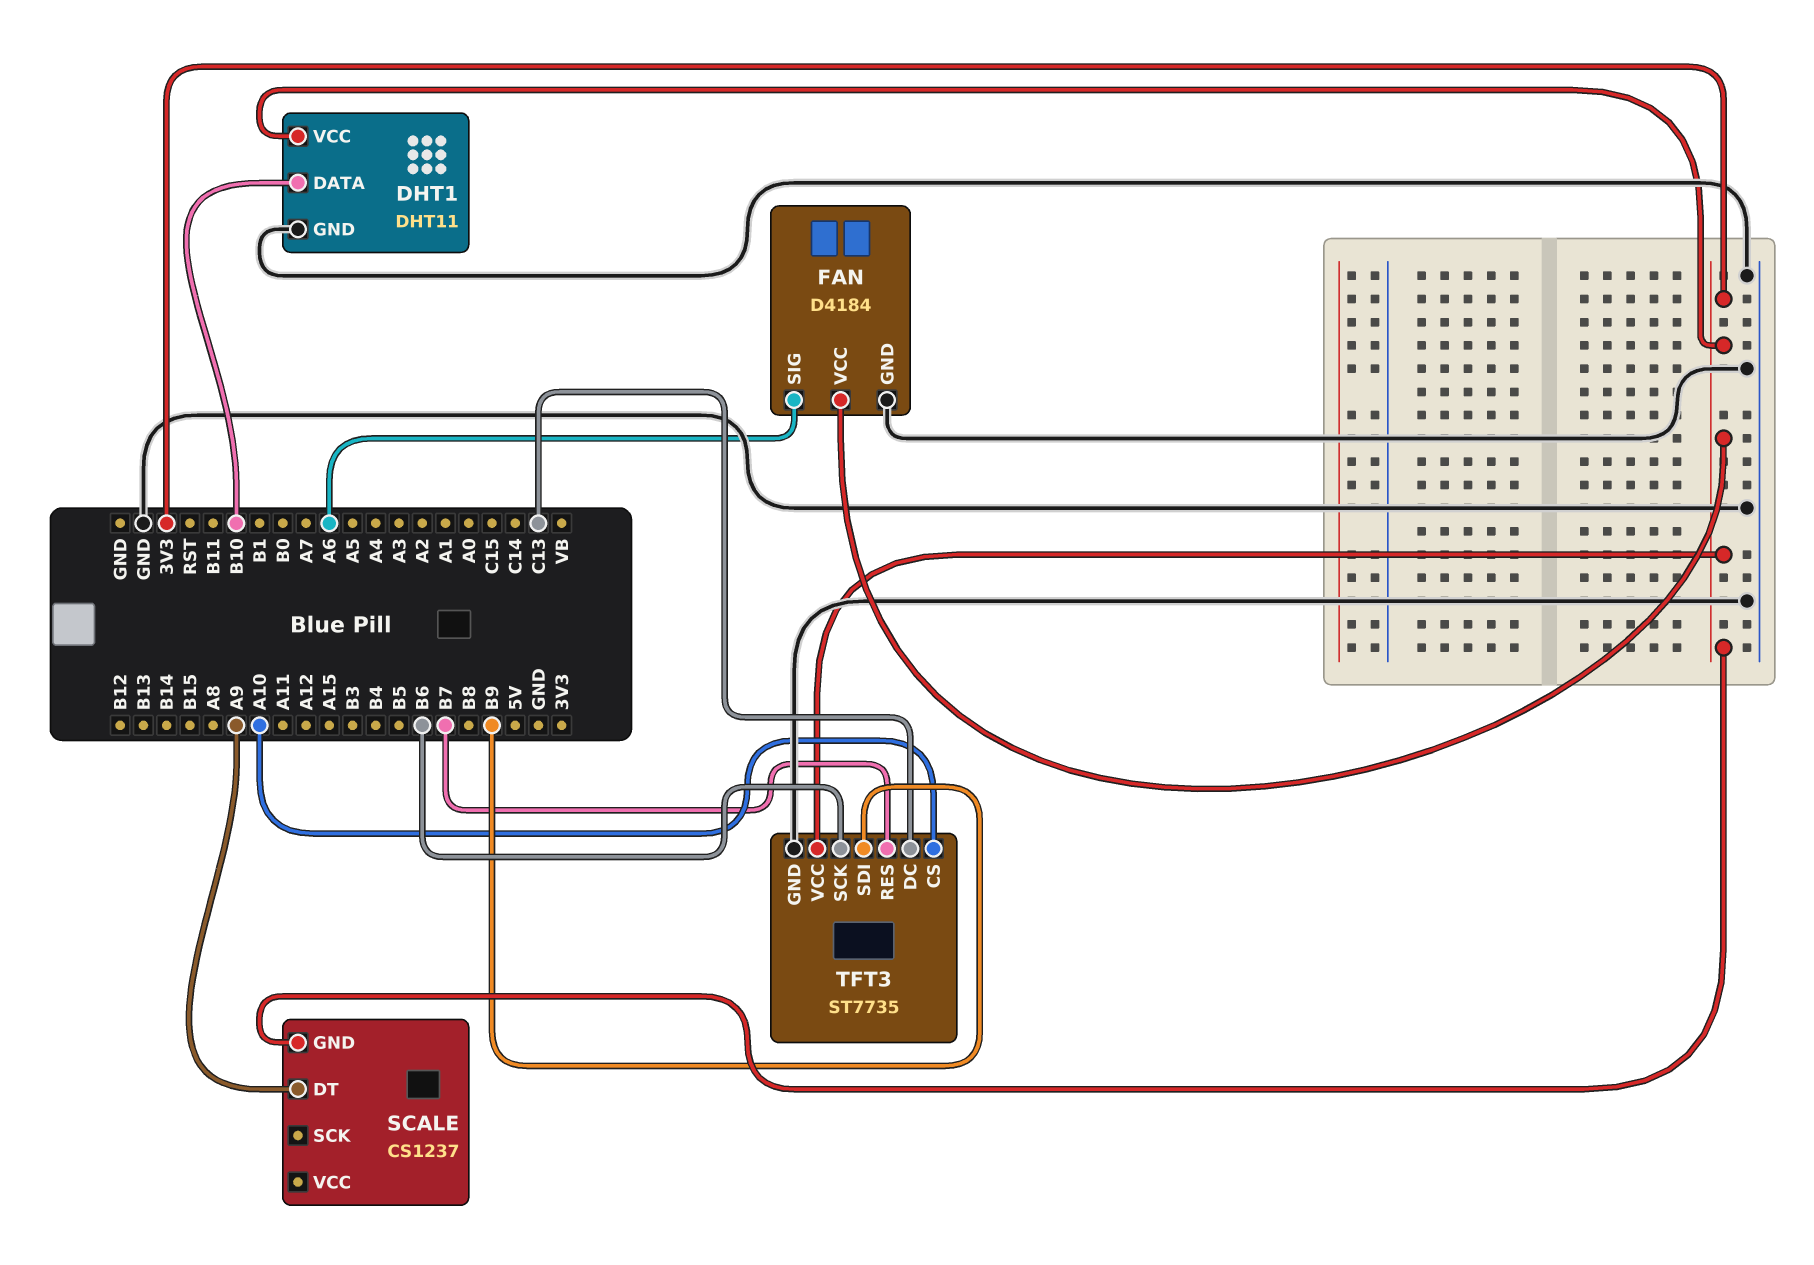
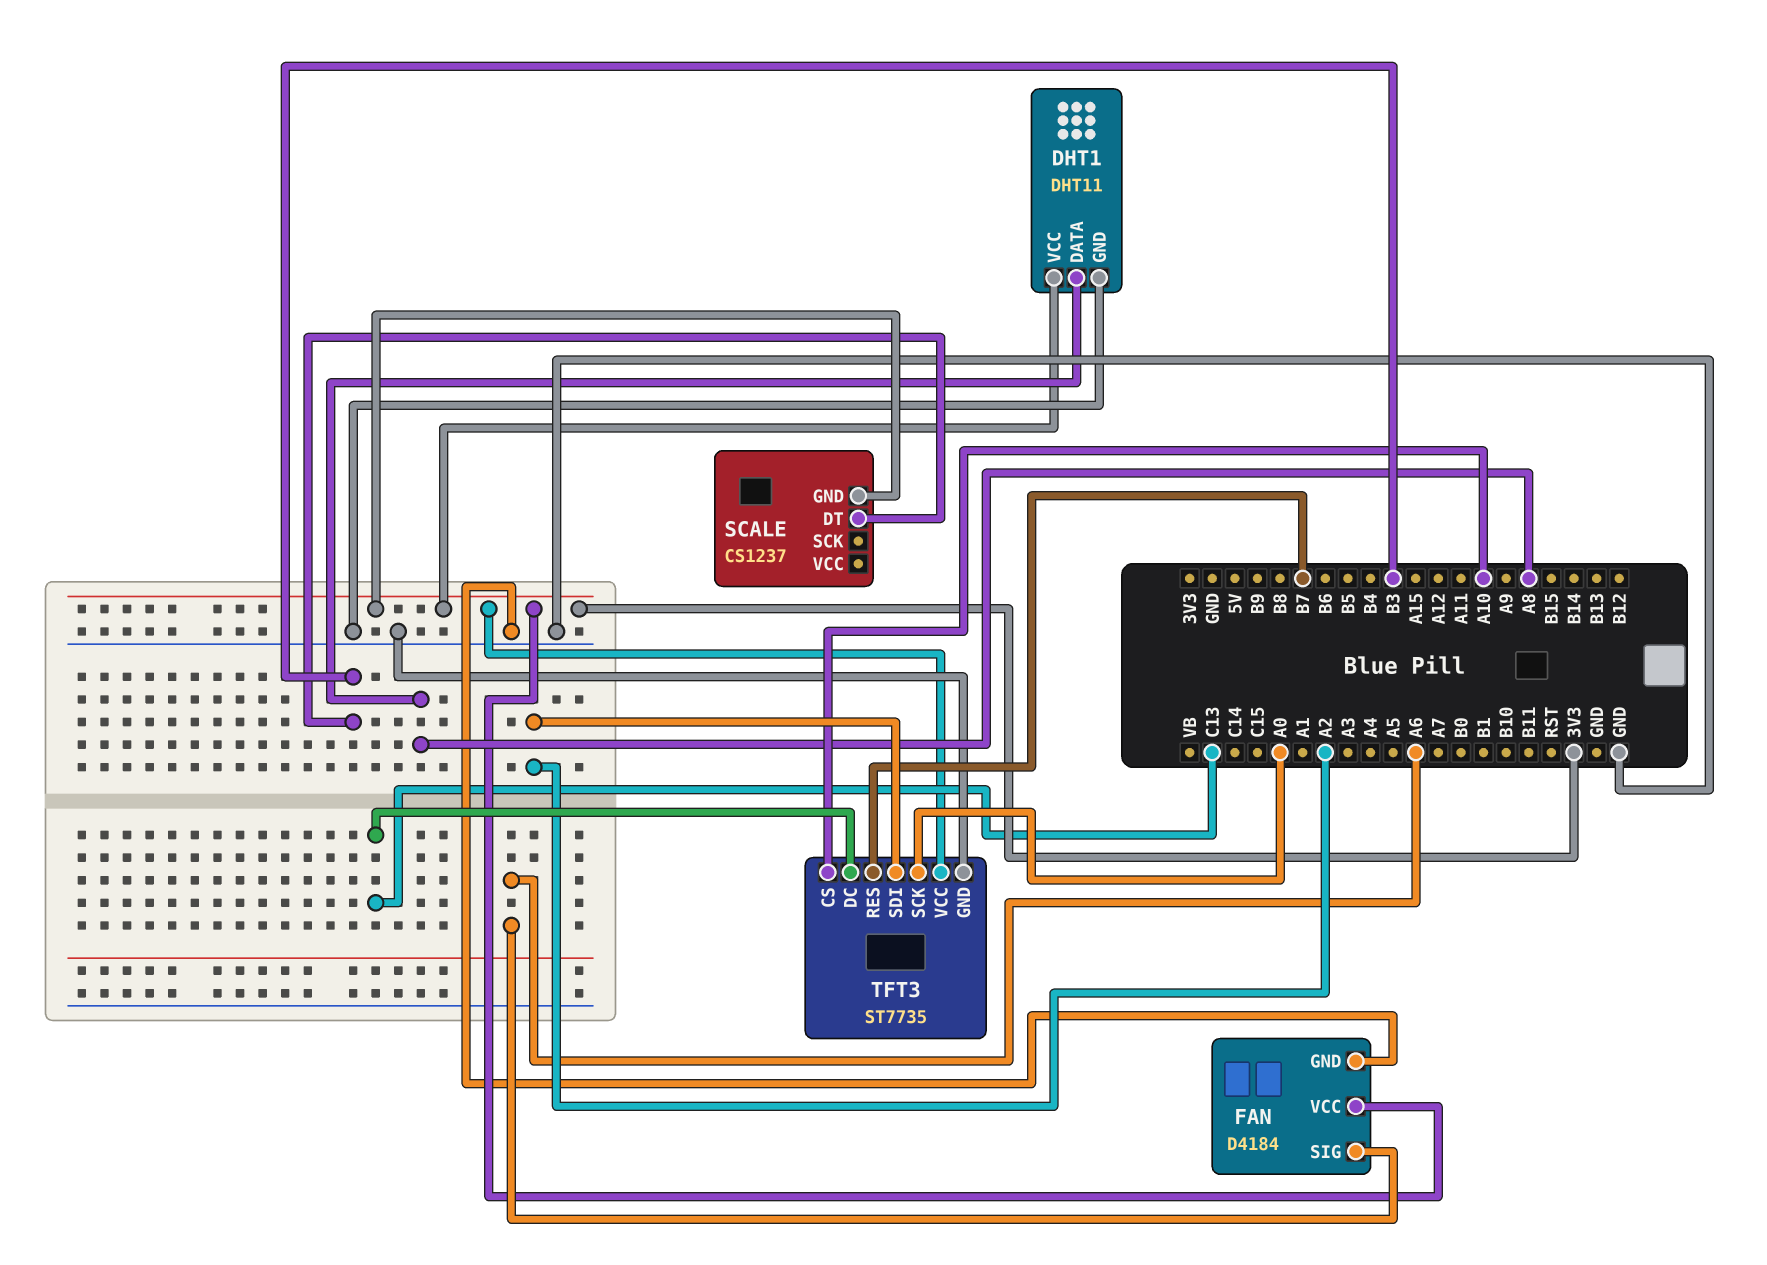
DHT1 pin DATA: B10 -> A8
SCALE pin DT: A9 -> B3
TFT3 pin SCK: B6 -> A0
TFT3 pin SDI: B9 -> A2

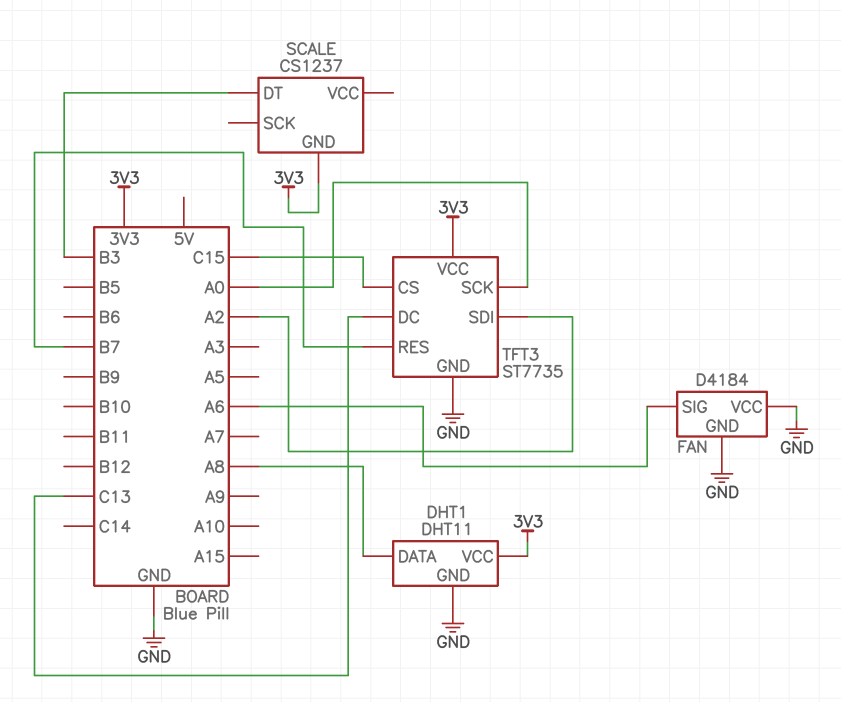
FAN pin VCC: 3V3 -> GND
TFT3 pin CS: A10 -> C15

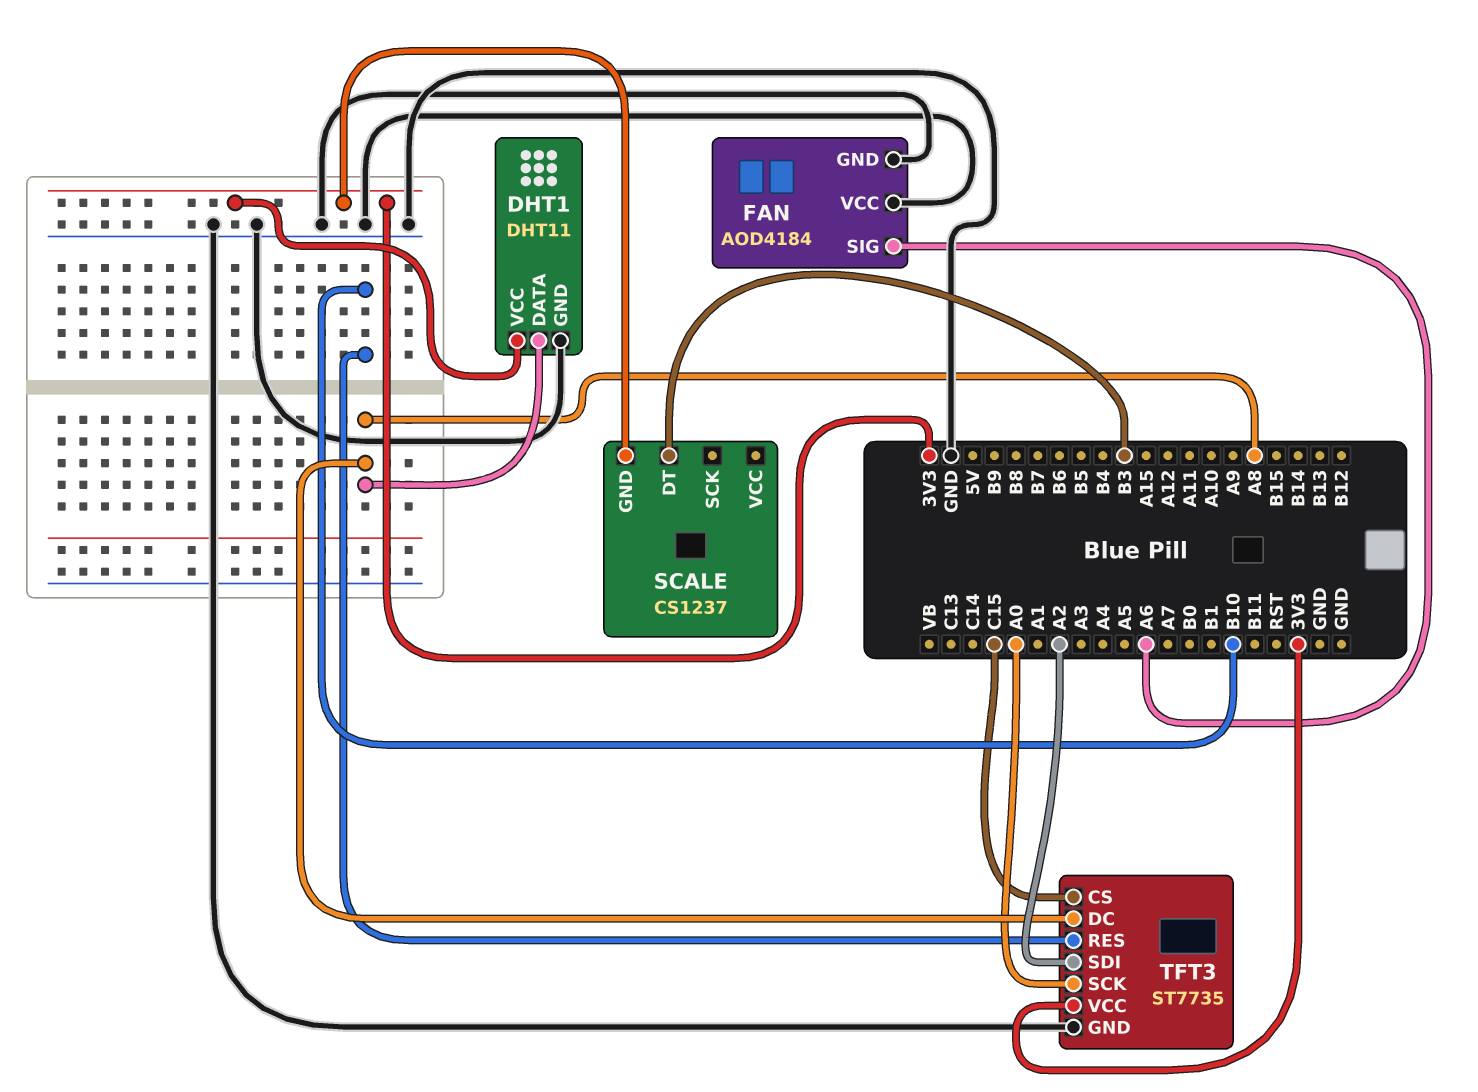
FAN: D4184 -> AOD4184
TFT3 pin DC: C13 -> A8
TFT3 pin RES: B7 -> B10

